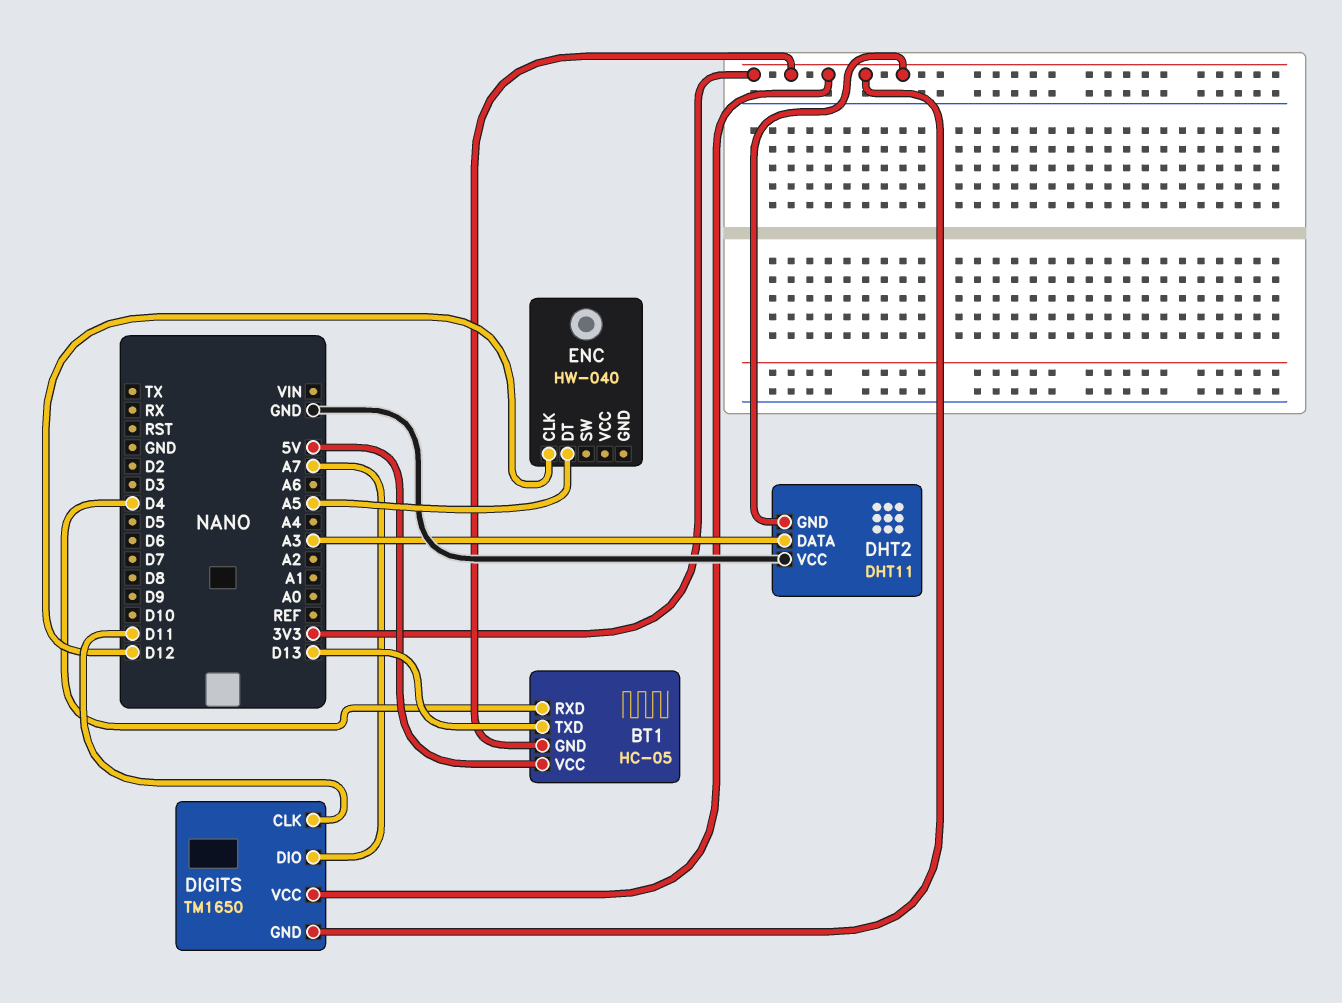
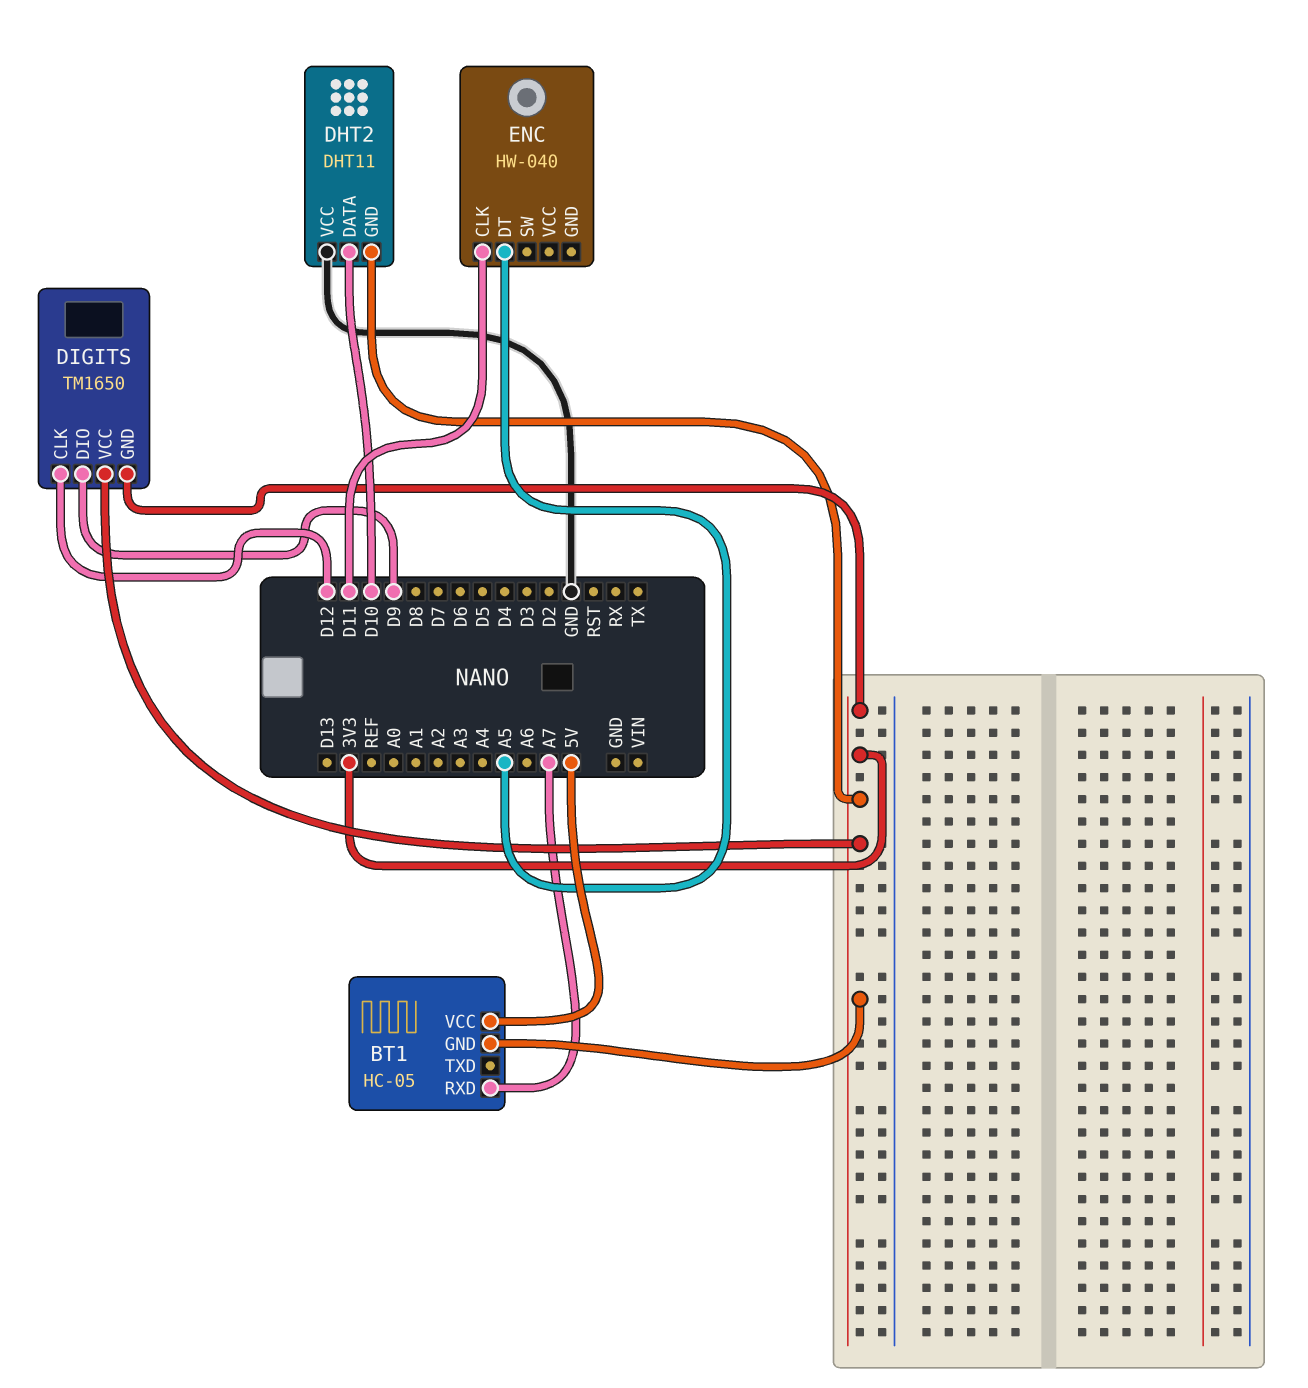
BT1 pin RXD: D4 -> A7
BT1 pin TXD: D13 -> none
DHT2 pin DATA: A3 -> D10
DIGITS pin CLK: D11 -> D12
DIGITS pin DIO: A7 -> D9
ENC pin CLK: D12 -> D11

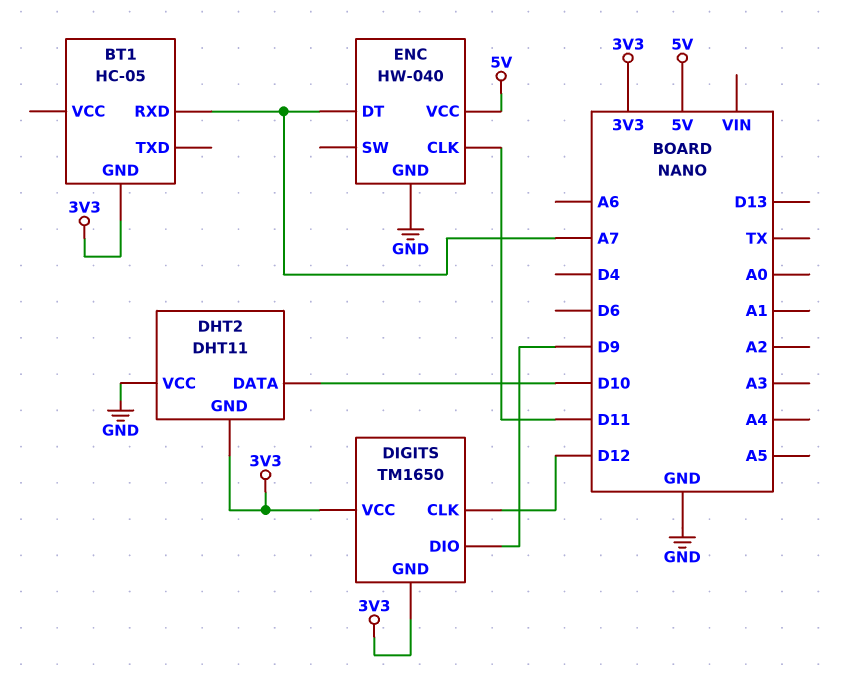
BT1 pin VCC: 5V -> none
ENC pin DT: A5 -> A7
ENC pin GND: none -> GND
ENC pin VCC: none -> 5V

